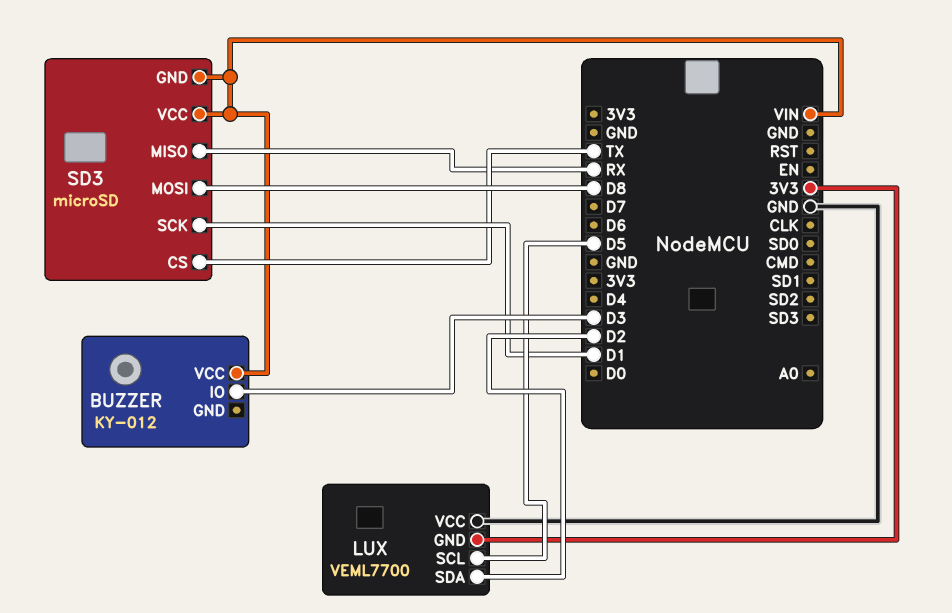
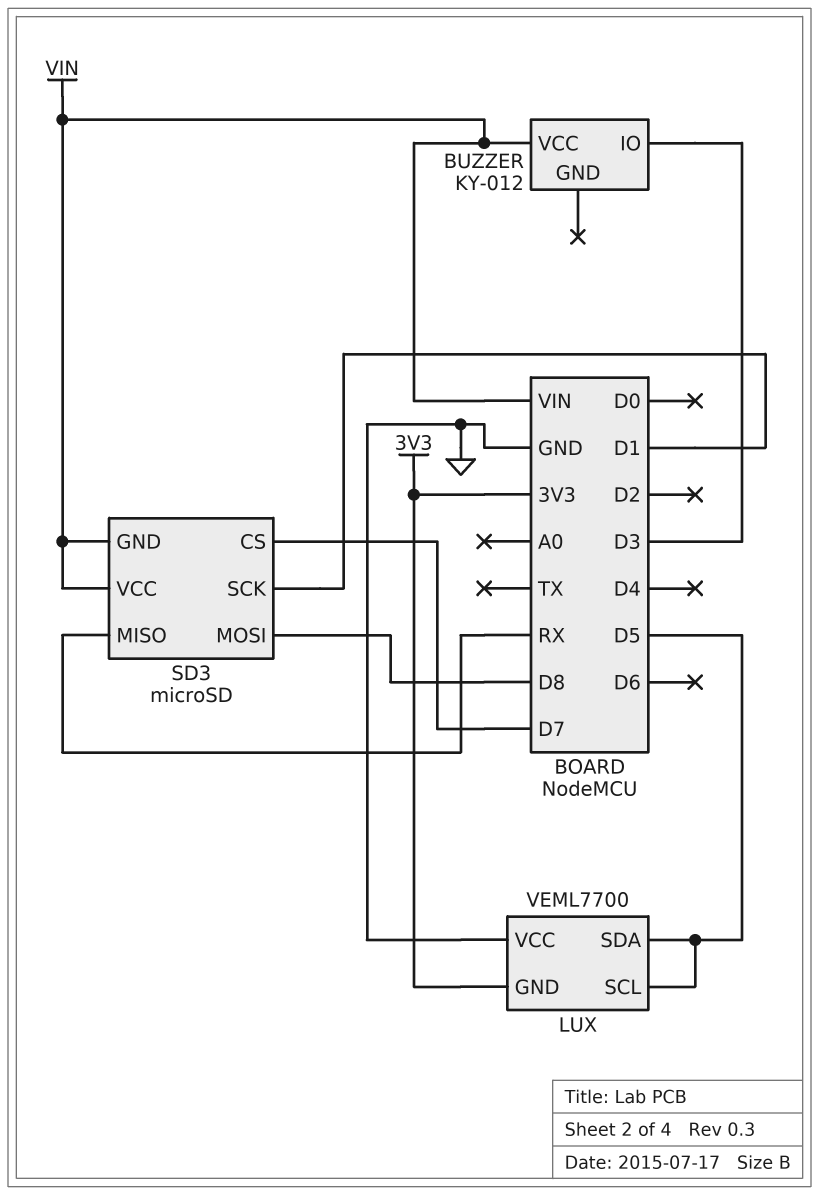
LUX pin SDA: D2 -> D5
SD3 pin CS: TX -> D7

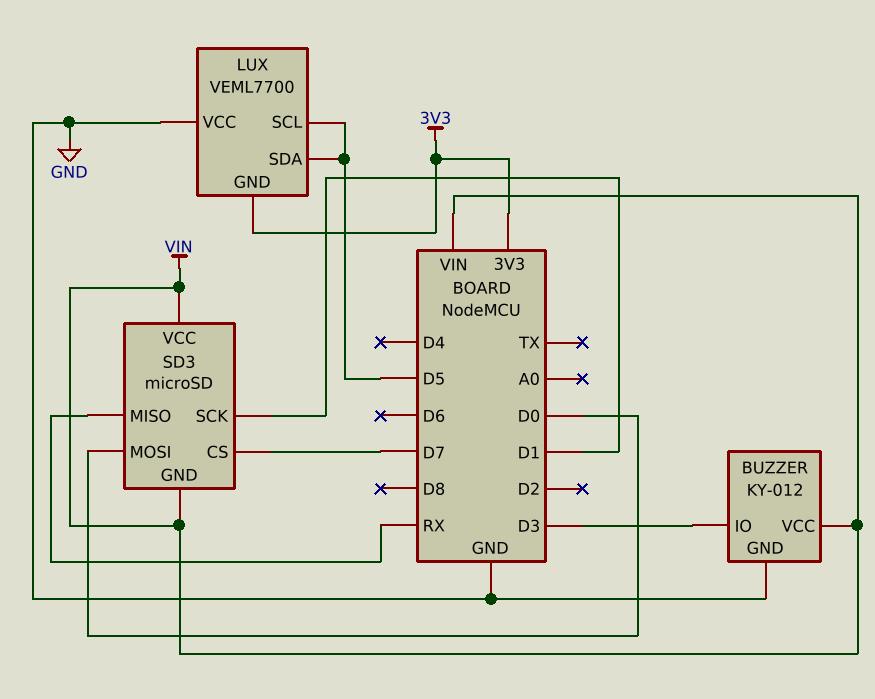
BUZZER pin GND: none -> GND
SD3 pin MOSI: D8 -> D0

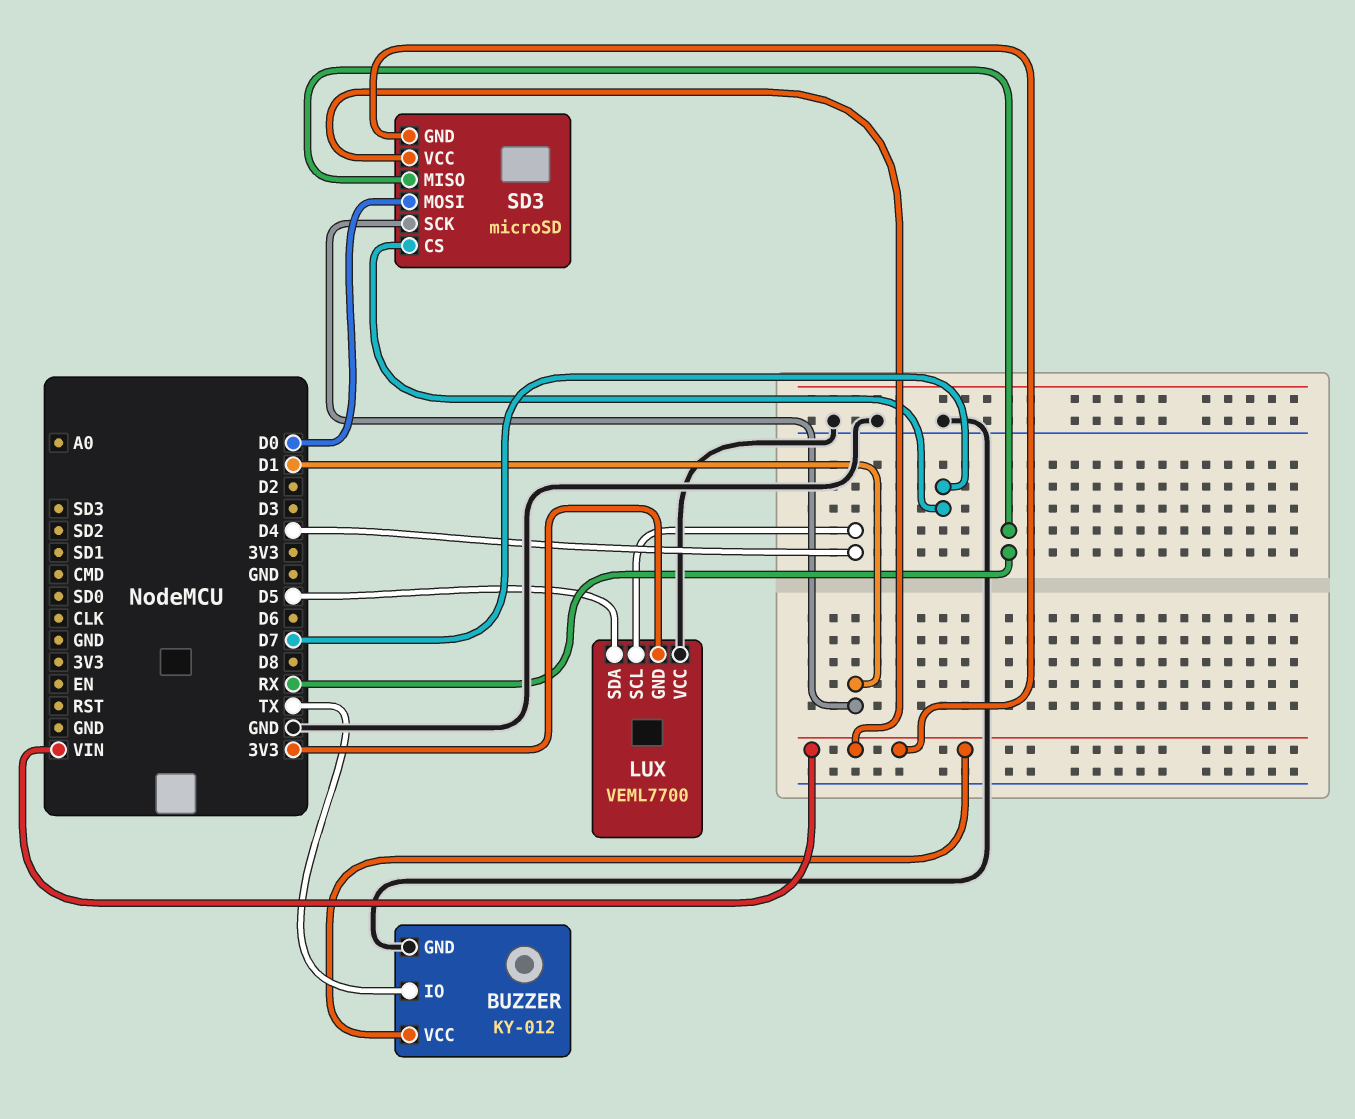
BUZZER pin IO: D3 -> TX
LUX pin SCL: D5 -> D4

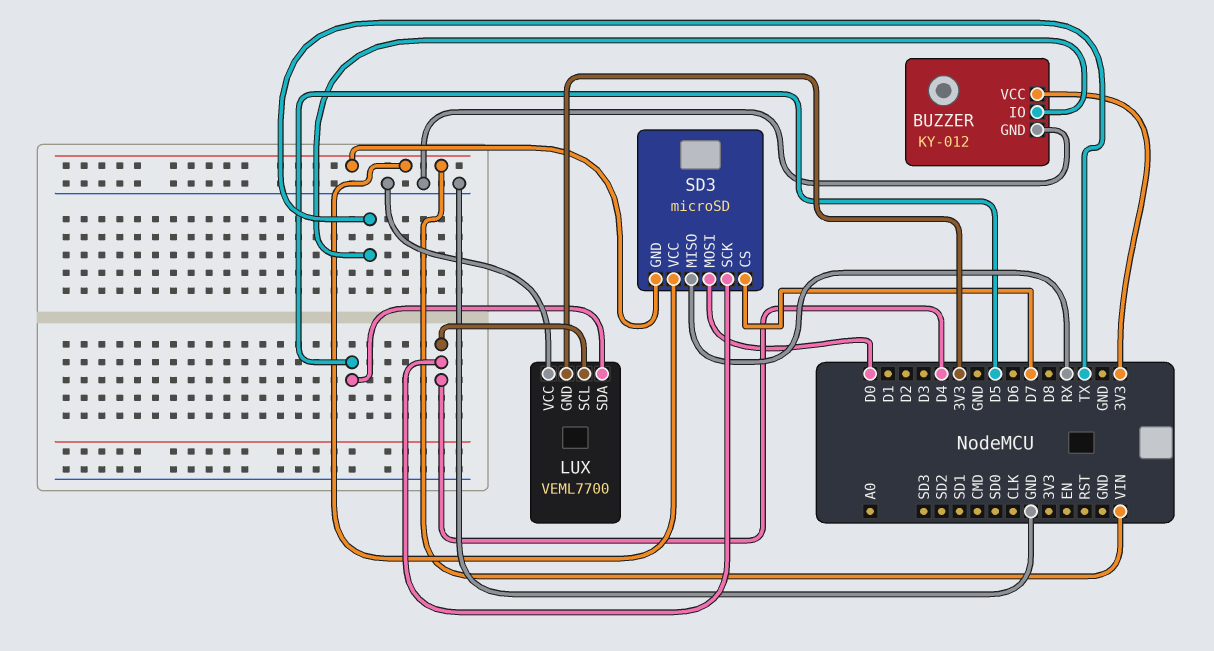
BUZZER pin VCC: VIN -> 3V3
SD3 pin SCK: D1 -> D4

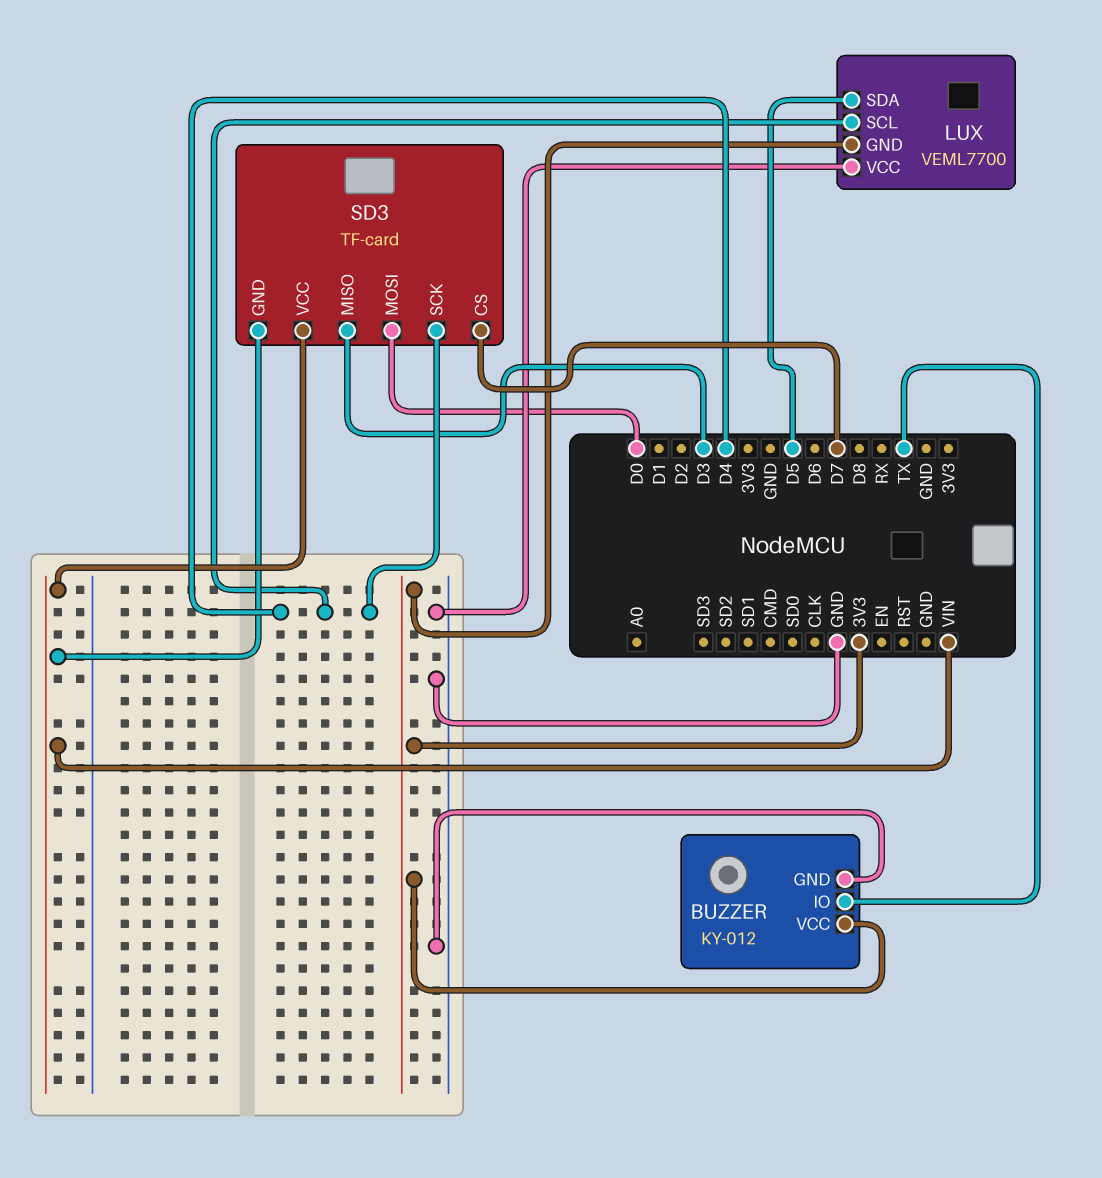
SD3: microSD -> TF-card
SD3 pin MISO: RX -> D3

